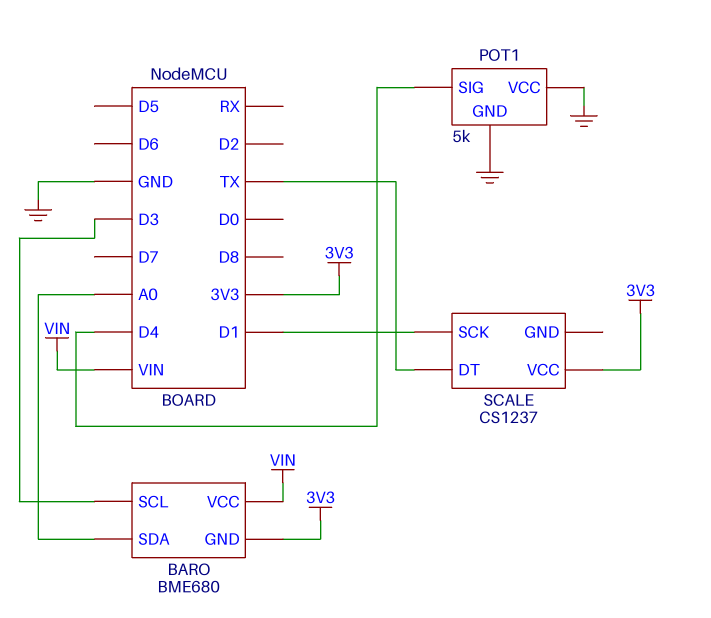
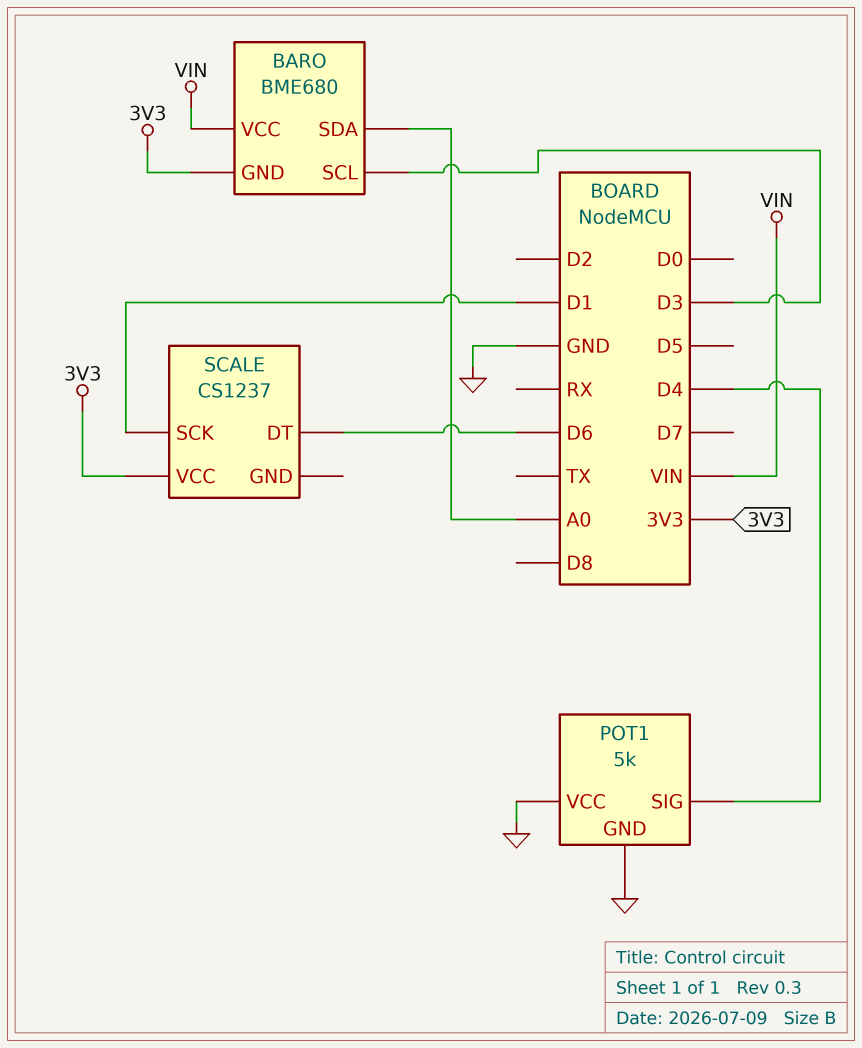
SCALE pin DT: TX -> D6

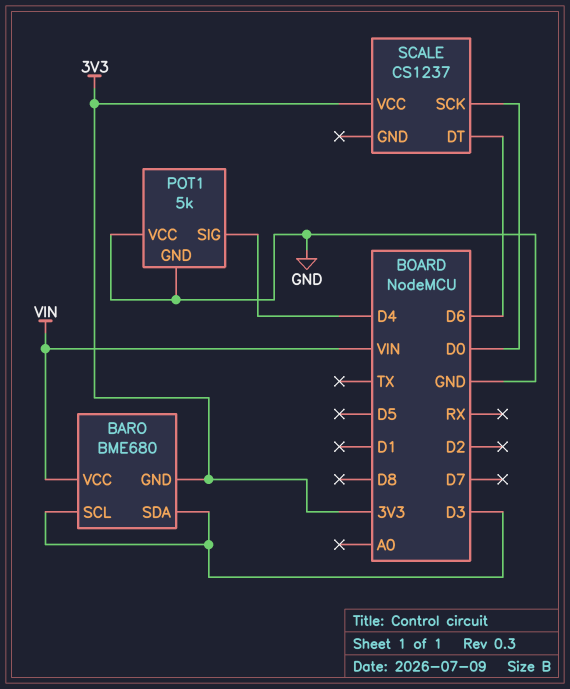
BARO pin SDA: A0 -> D3
SCALE pin SCK: D1 -> D0

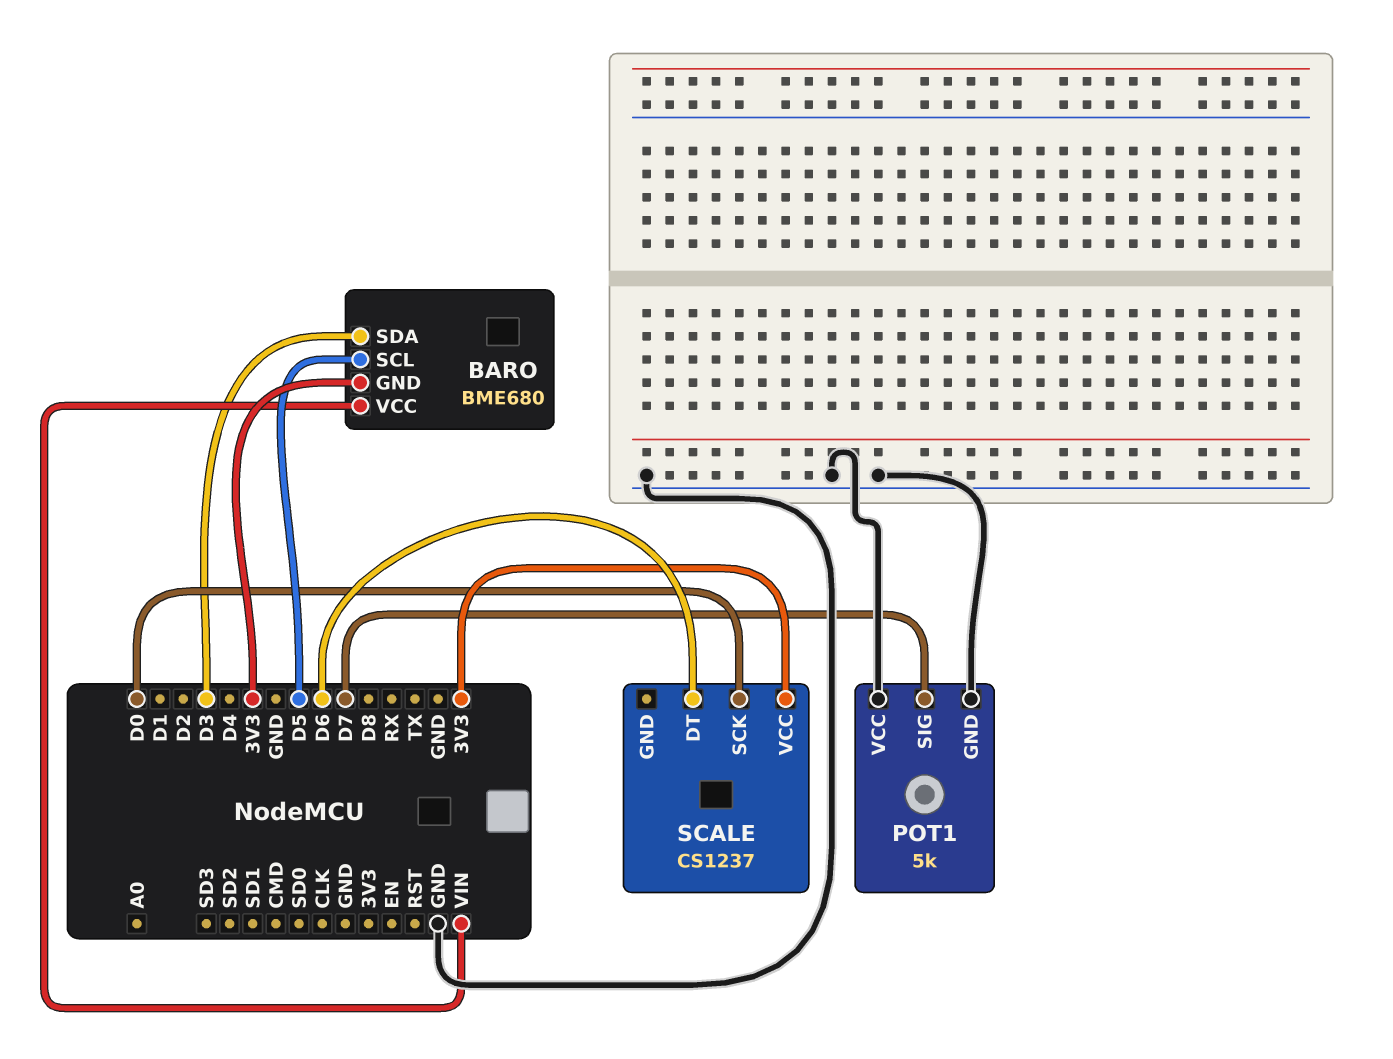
BARO pin SCL: D3 -> D5
POT1 pin SIG: D4 -> D7

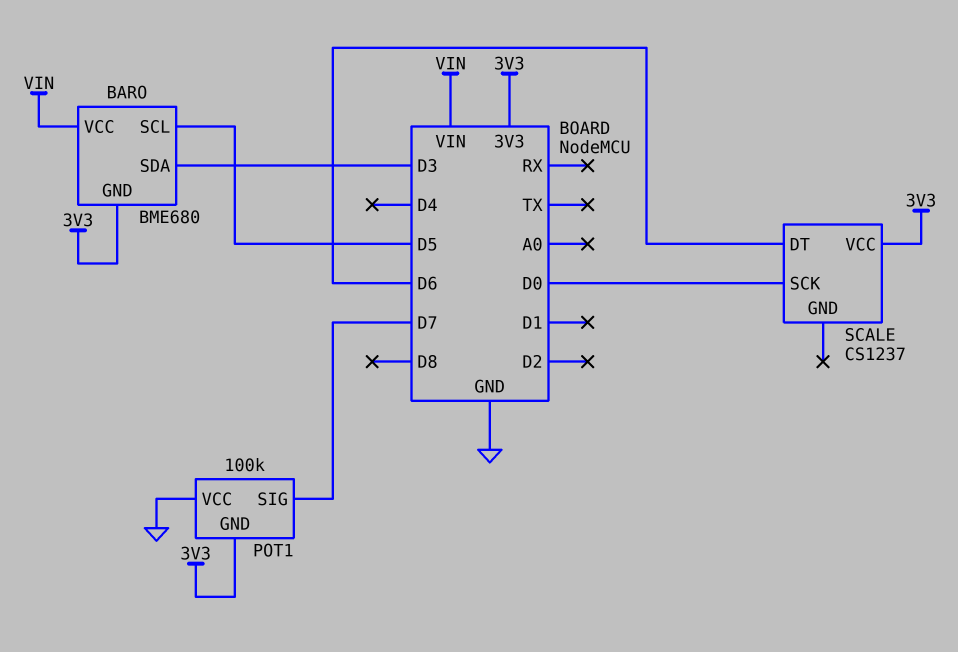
POT1: 5k -> 100k
POT1 pin GND: GND -> 3V3

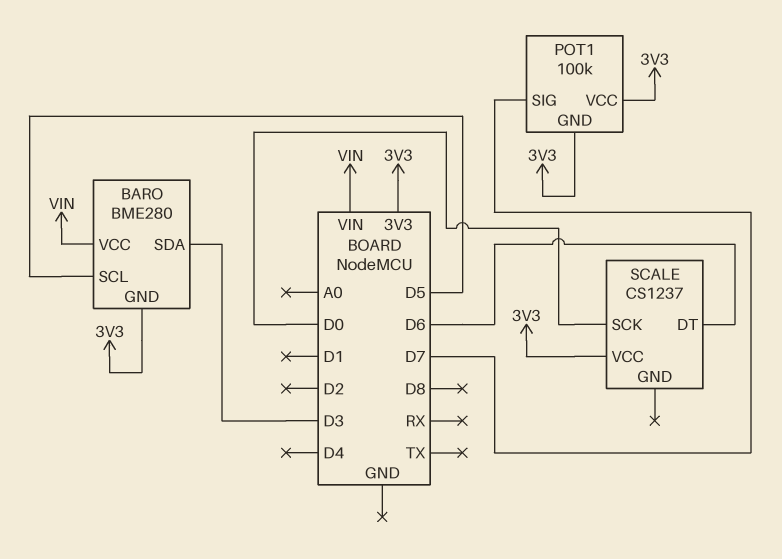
BARO: BME680 -> BME280
POT1 pin VCC: GND -> 3V3

